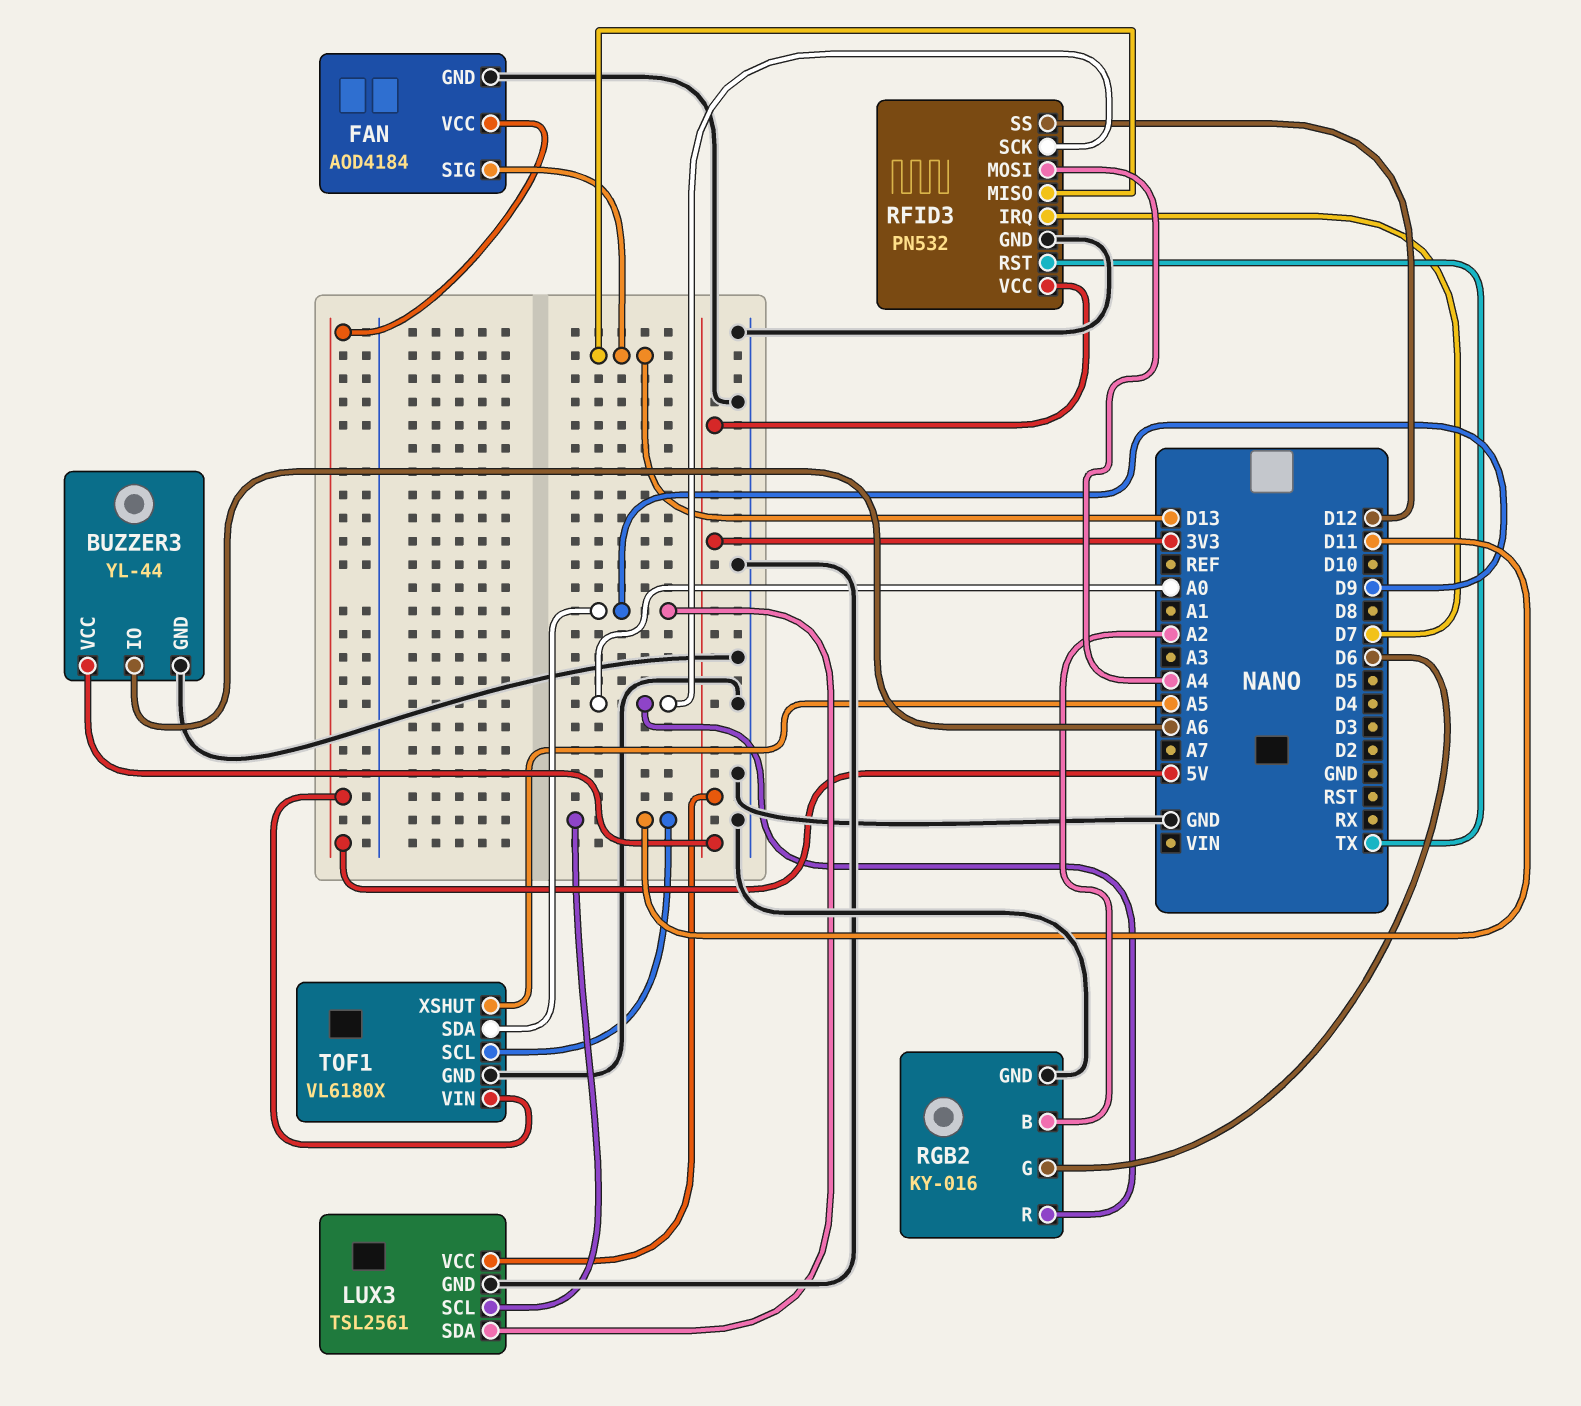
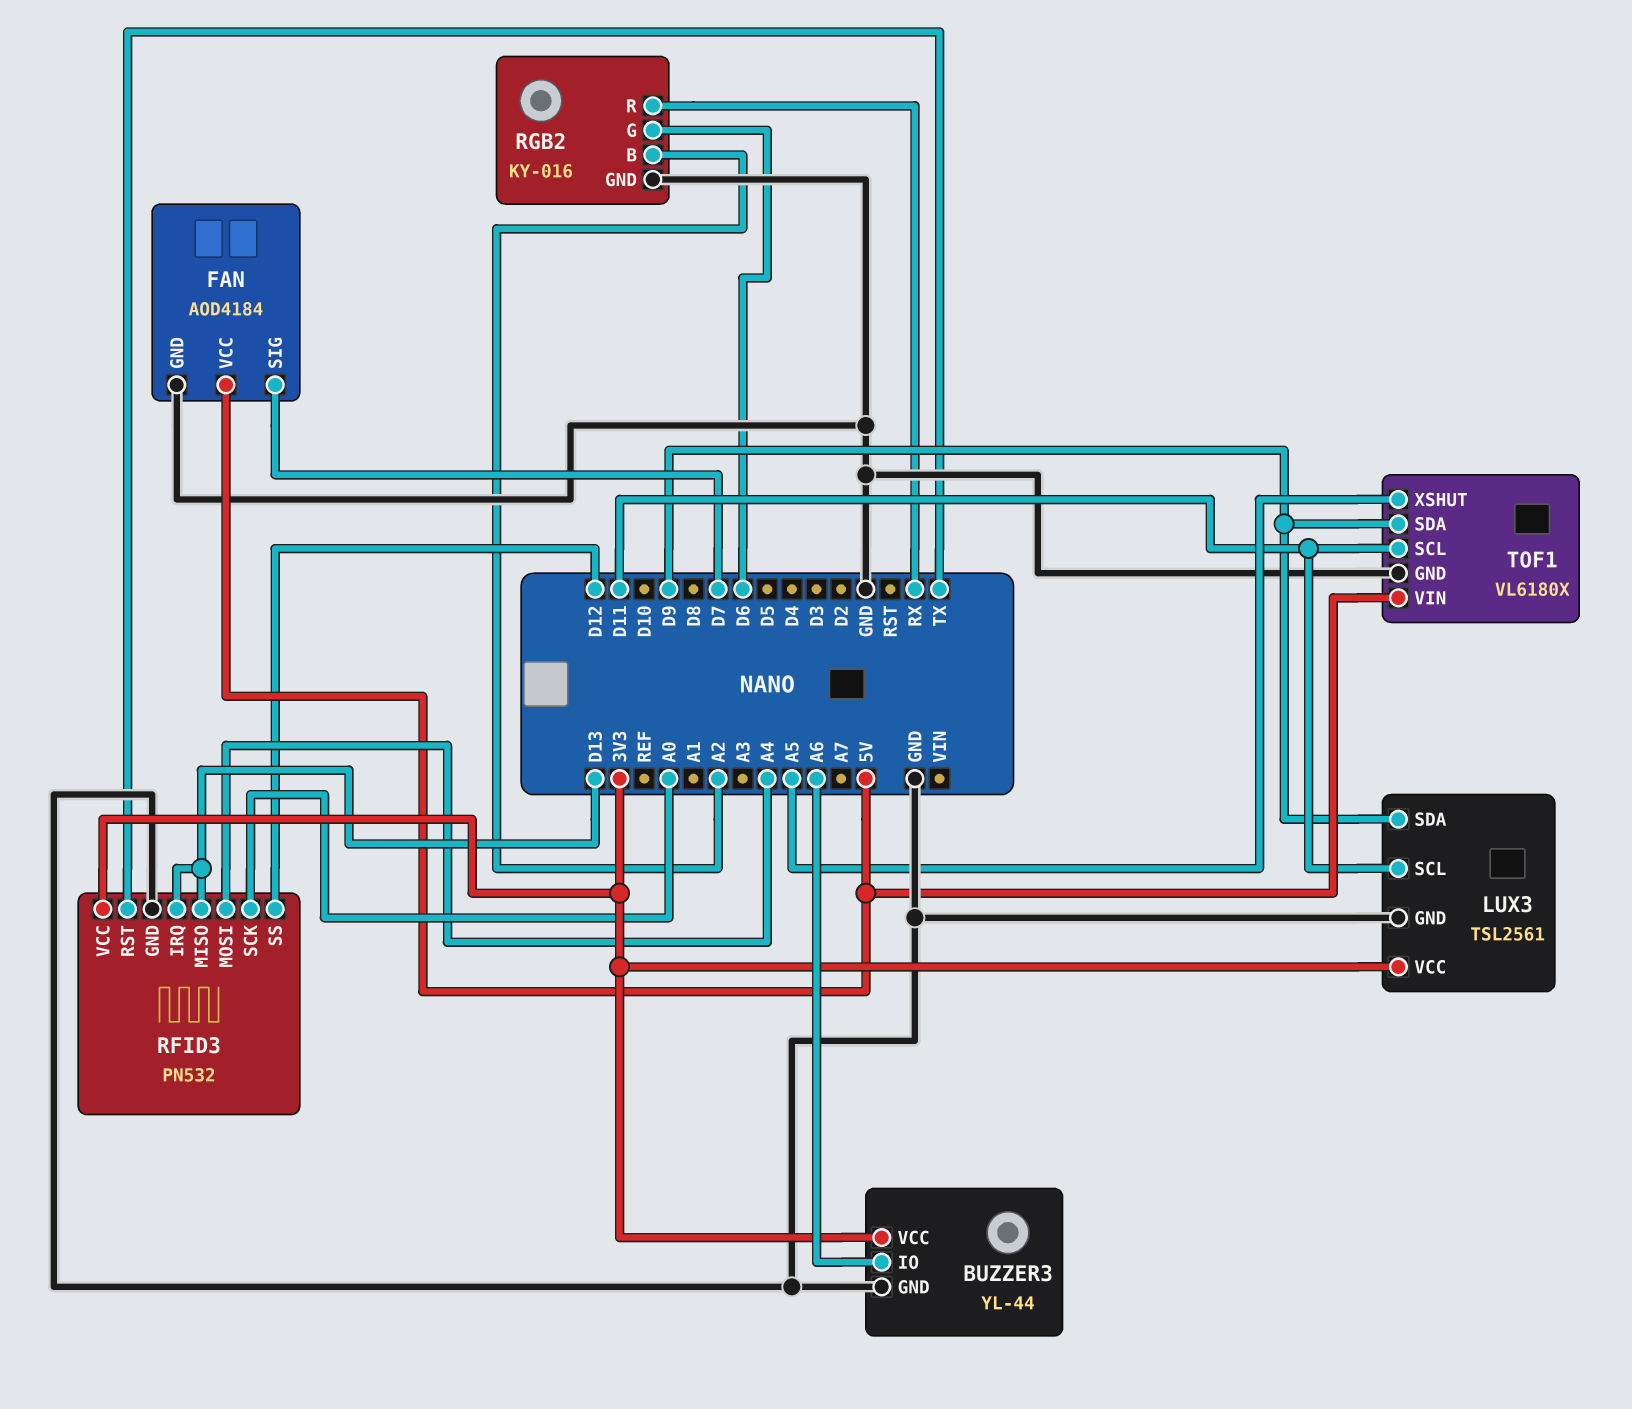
FAN pin SIG: D13 -> D7
RFID3 pin IRQ: D7 -> D13
RGB2 pin R: A0 -> RX

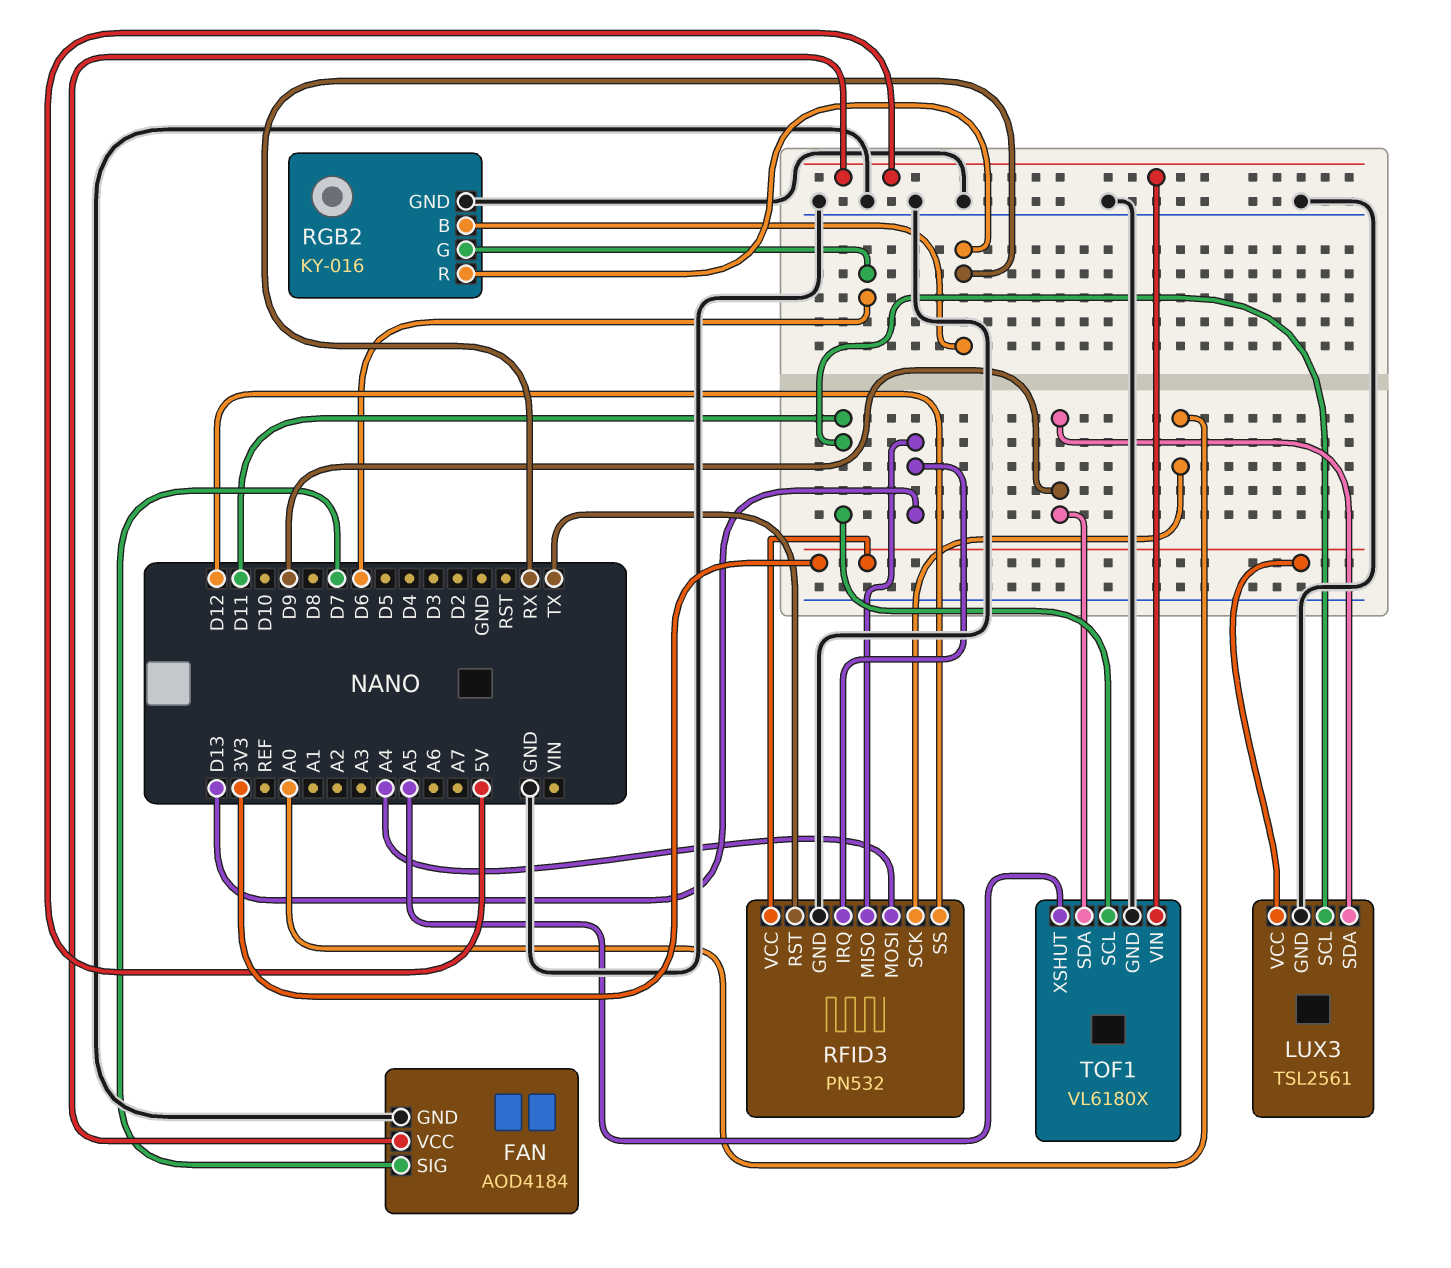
BUZZER3: YL-44 -> none
BUZZER3 pin GND: GND -> none
BUZZER3 pin IO: A6 -> none
BUZZER3 pin VCC: 3V3 -> none
RGB2 pin B: A2 -> RX

